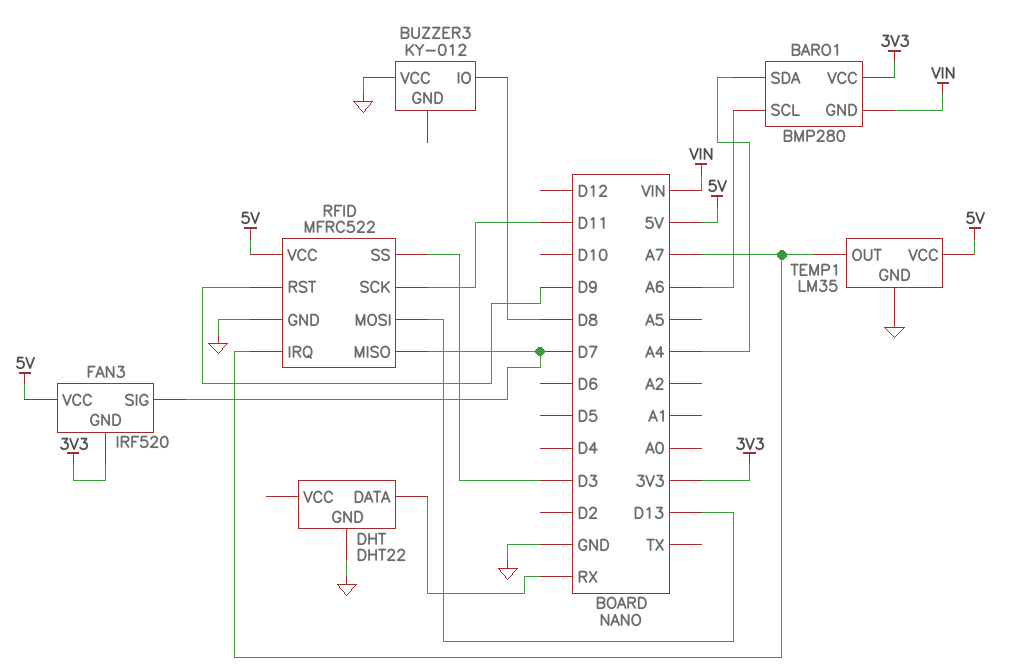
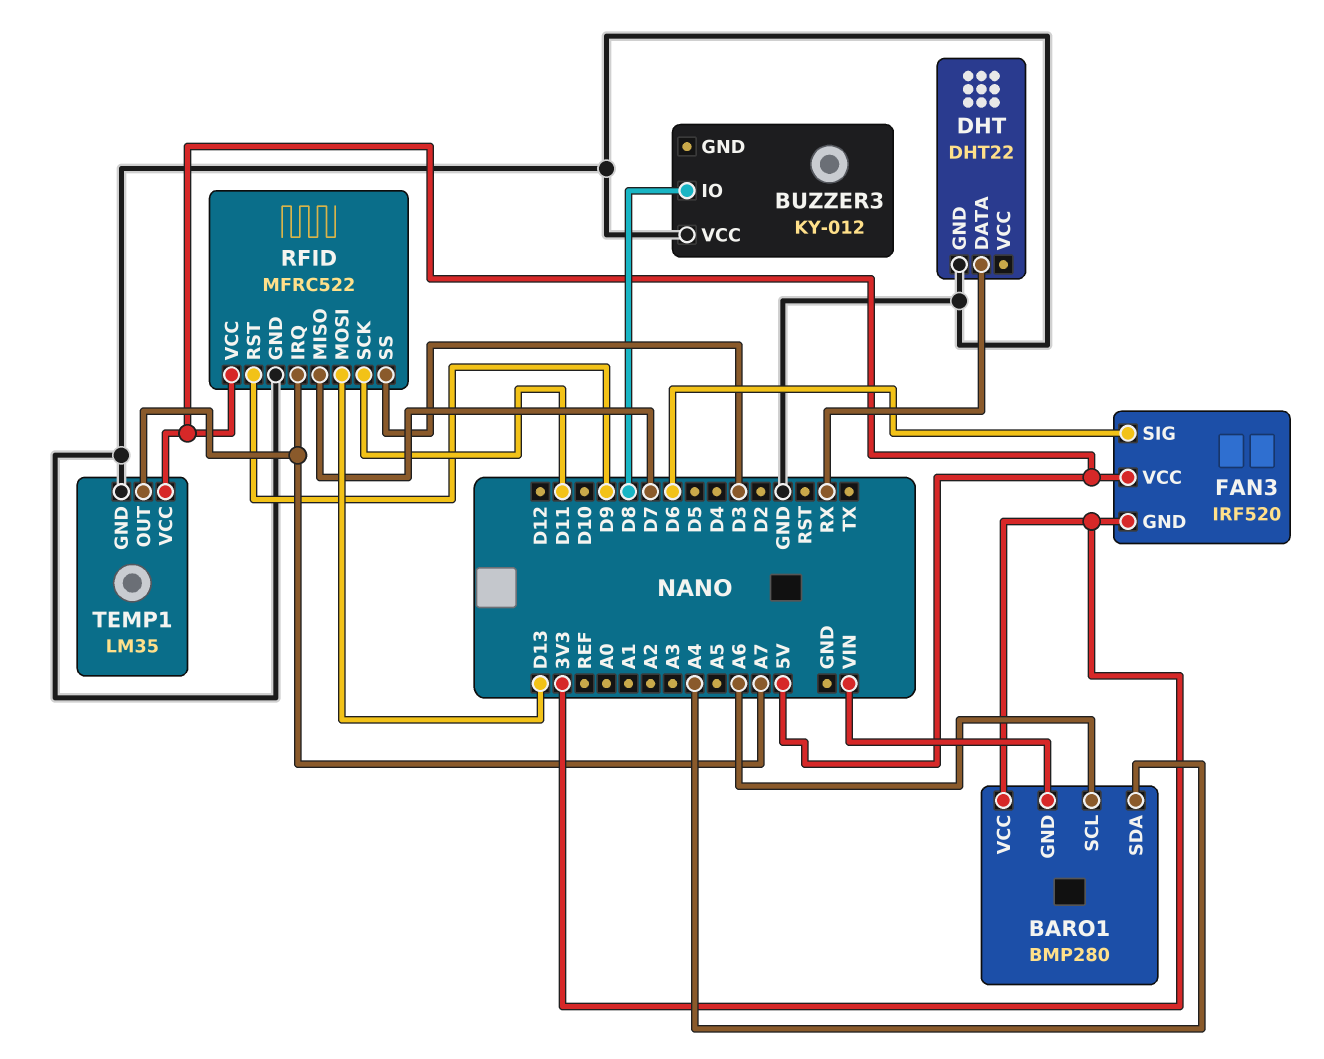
FAN3 pin SIG: D7 -> D6

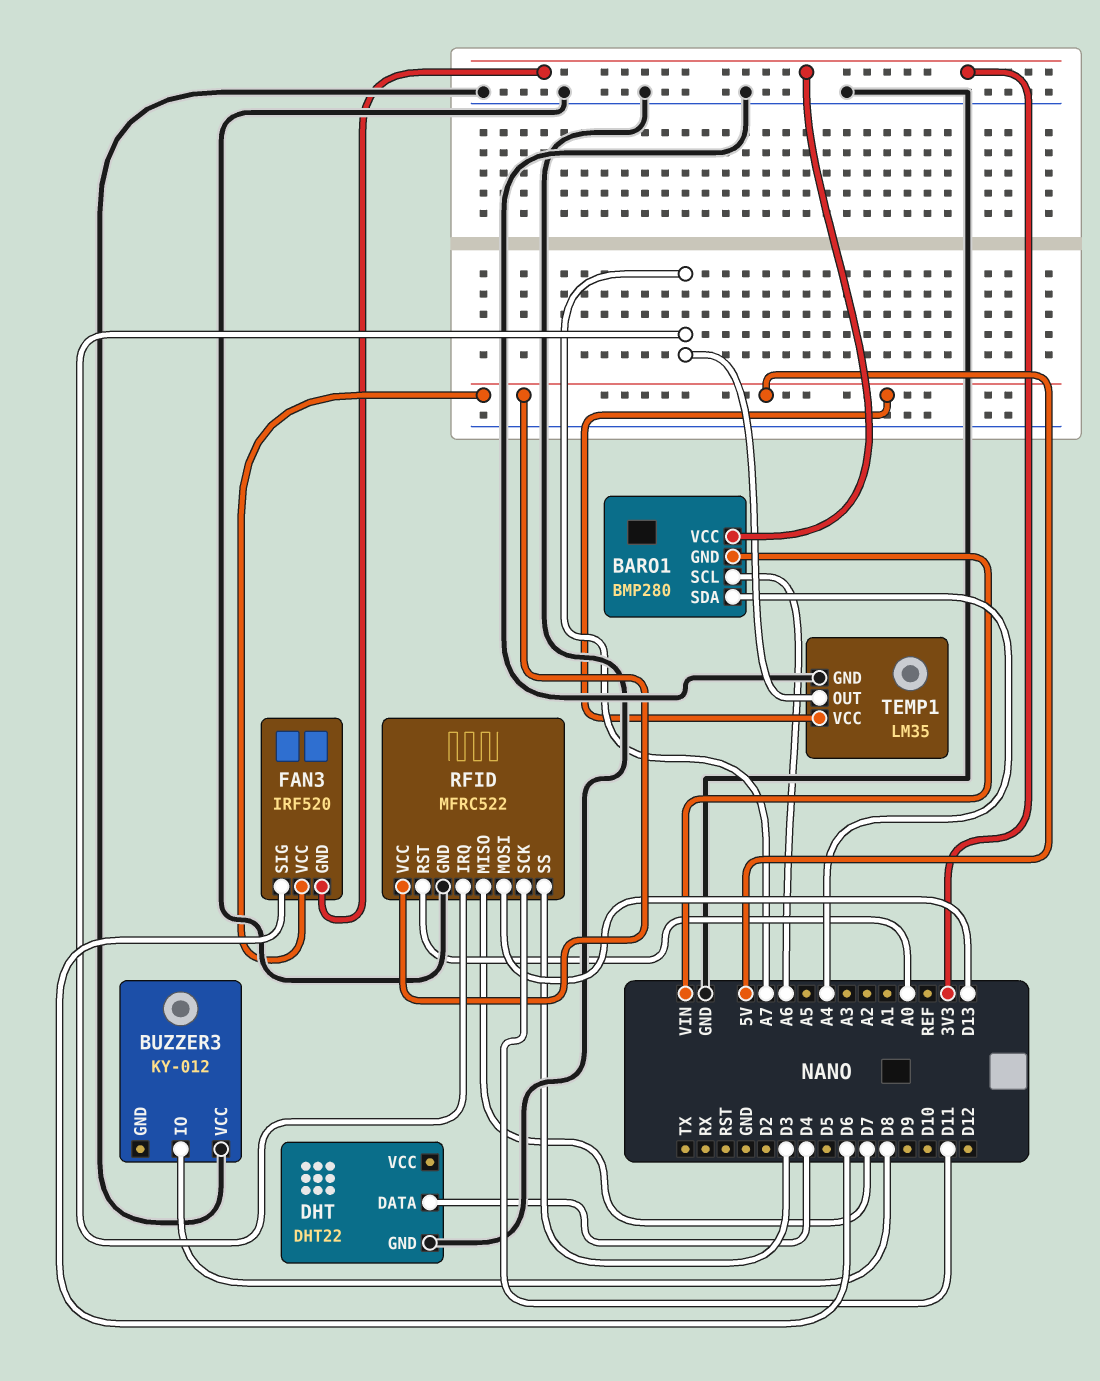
DHT pin DATA: RX -> D4
RFID pin RST: D9 -> A0

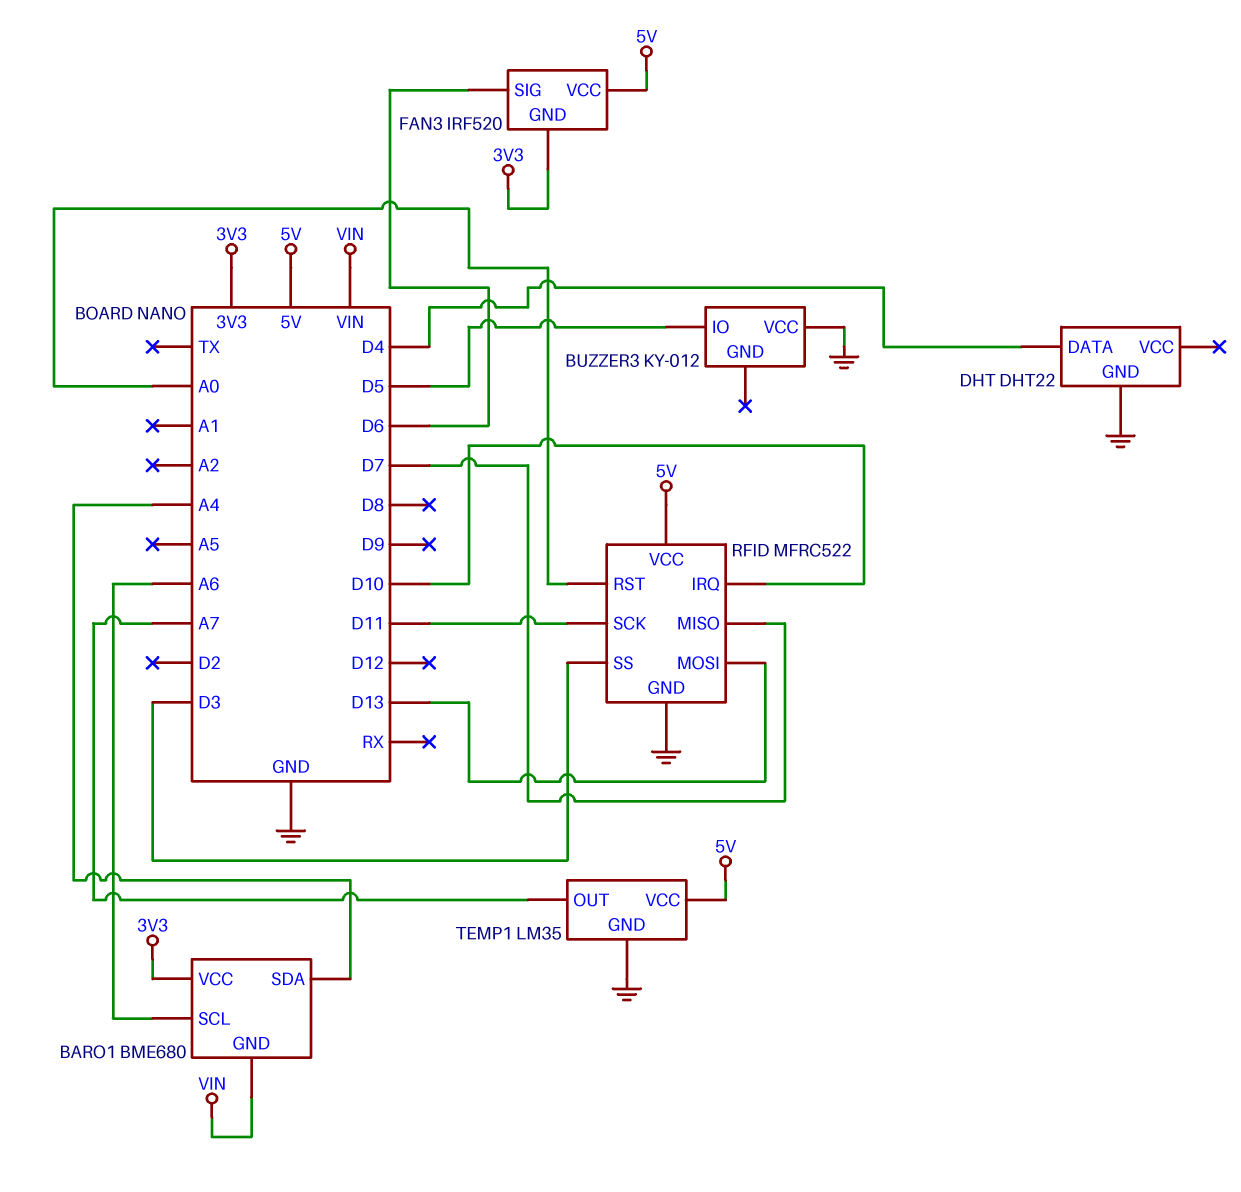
BARO1: BMP280 -> BME680
BUZZER3 pin IO: D8 -> D5
RFID pin IRQ: A7 -> D10

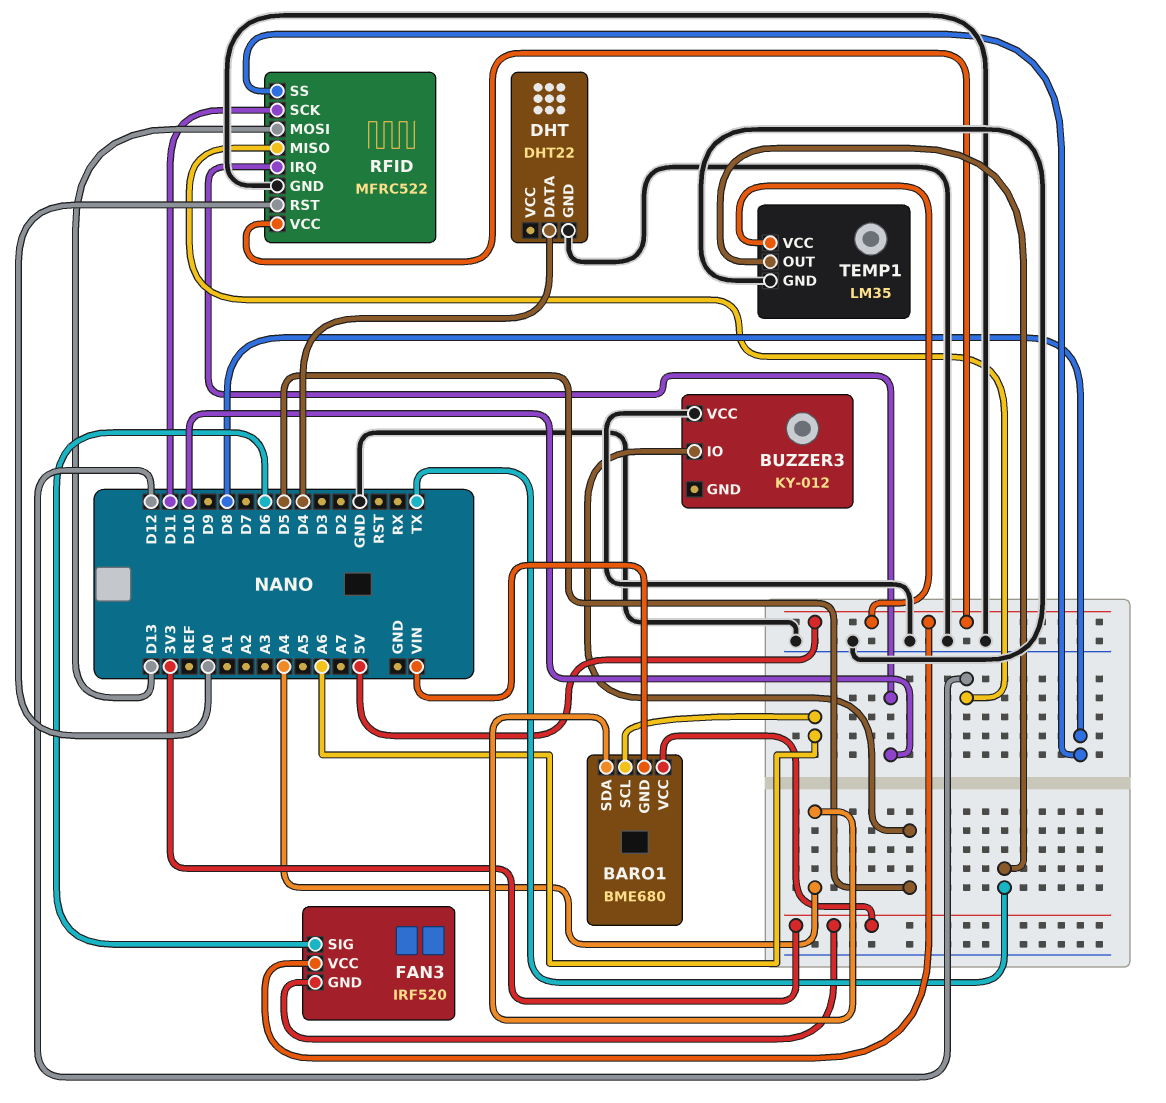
RFID pin MISO: D7 -> D12
RFID pin SS: D3 -> D8
TEMP1 pin OUT: A7 -> TX

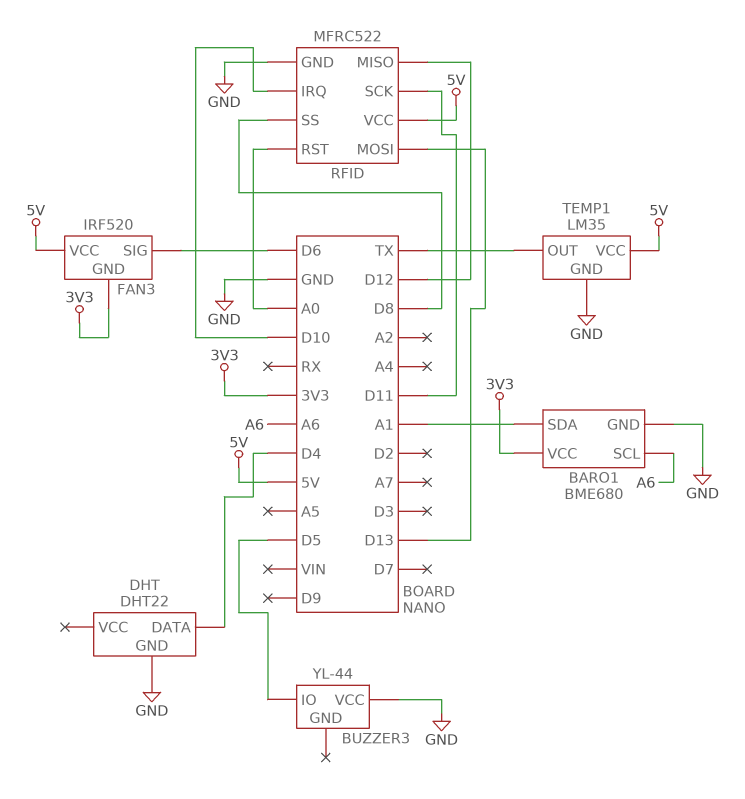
BARO1 pin GND: VIN -> GND
BARO1 pin SDA: A4 -> A1
BUZZER3: KY-012 -> YL-44

